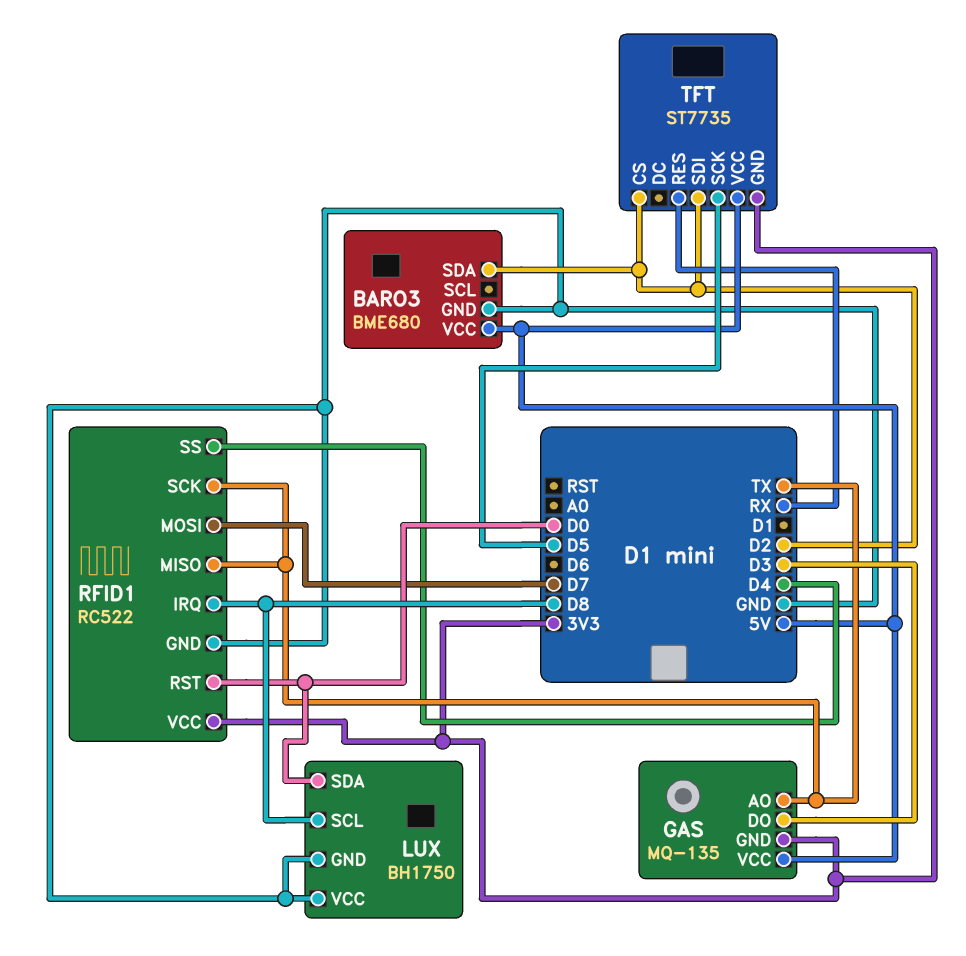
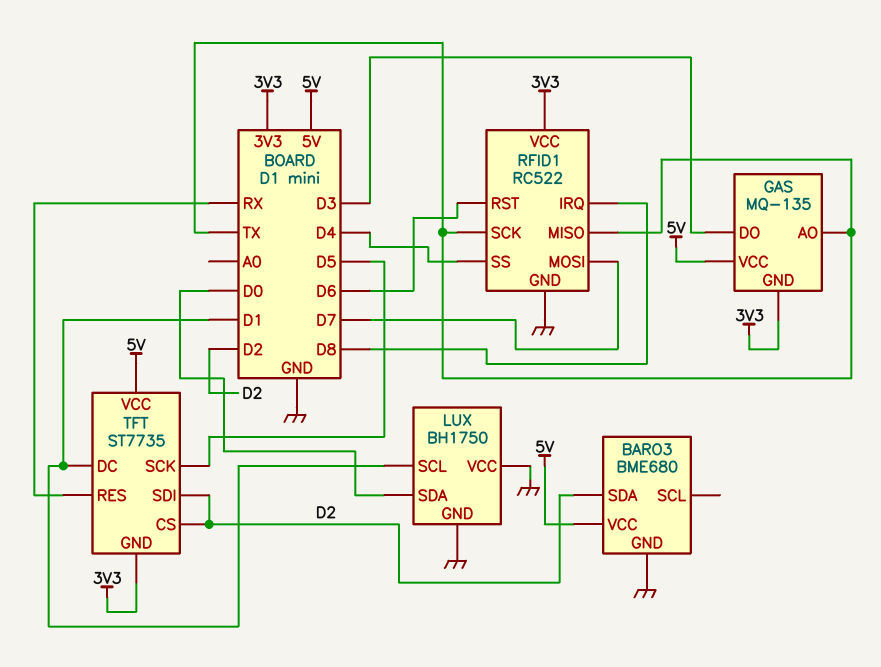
LUX pin SCL: D8 -> D1
RFID1 pin RST: D0 -> D6
TFT pin DC: none -> D1

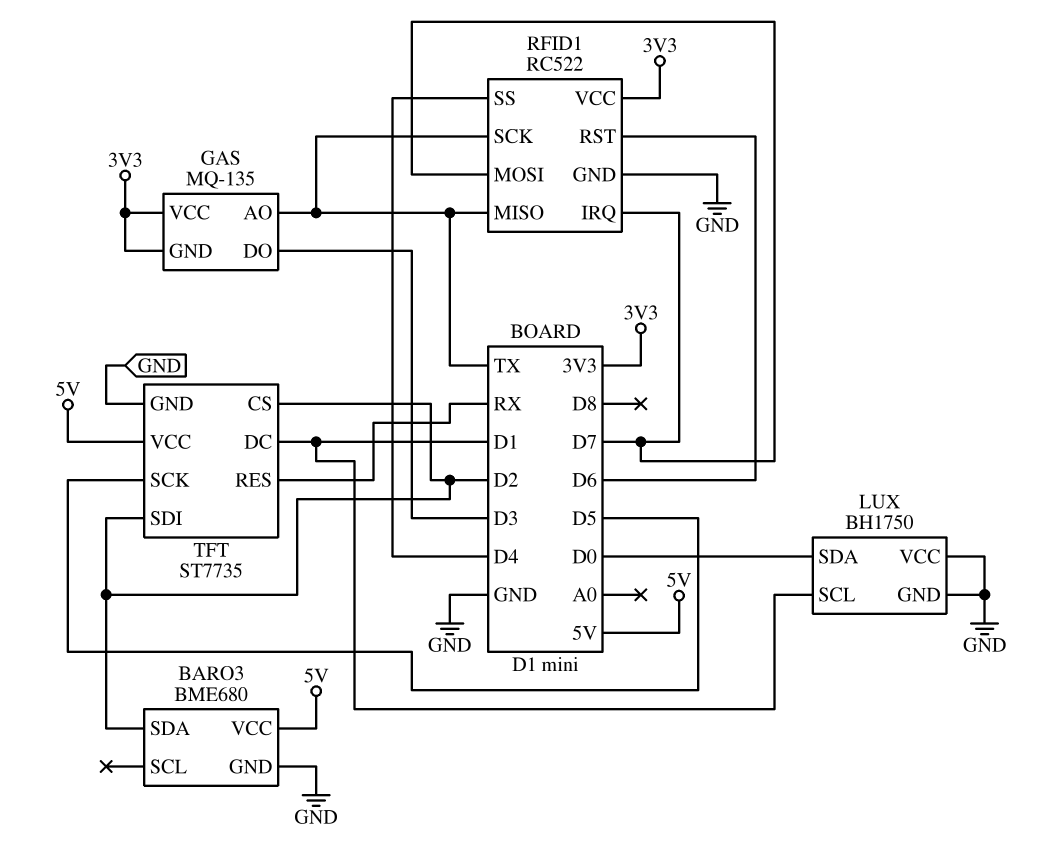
GAS pin VCC: 5V -> 3V3
RFID1 pin IRQ: D8 -> D7
TFT pin GND: 3V3 -> GND

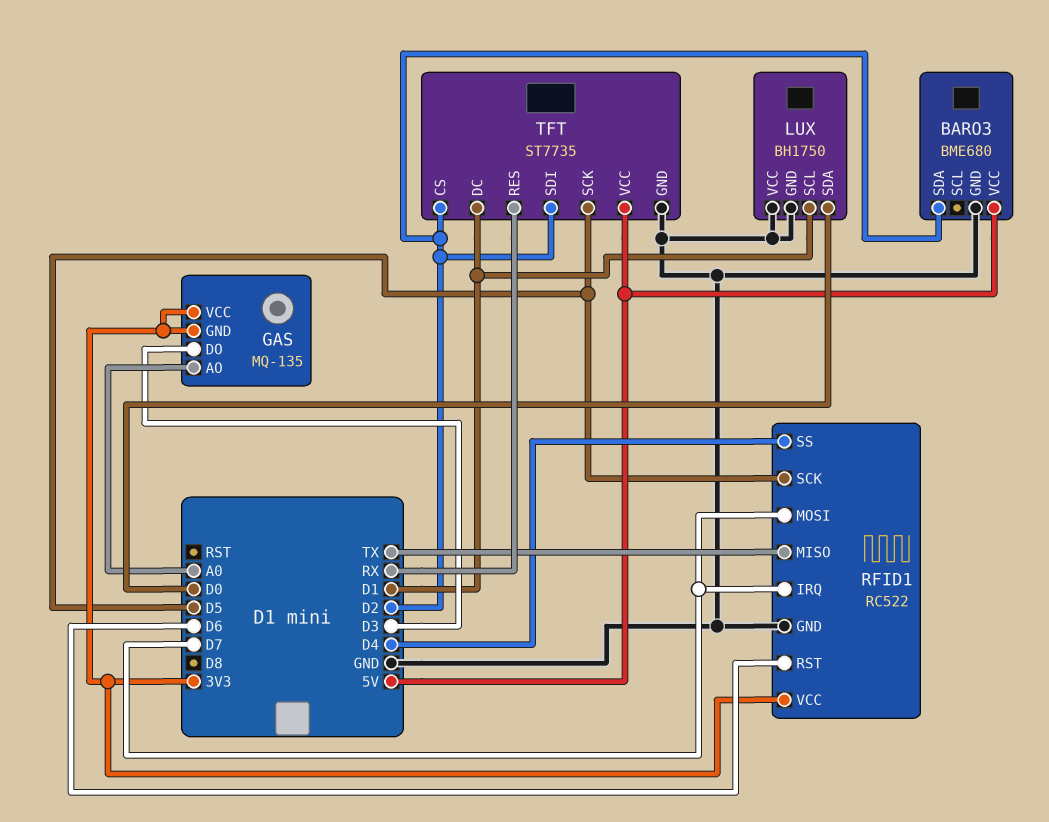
GAS pin AO: TX -> A0
RFID1 pin SCK: TX -> D5

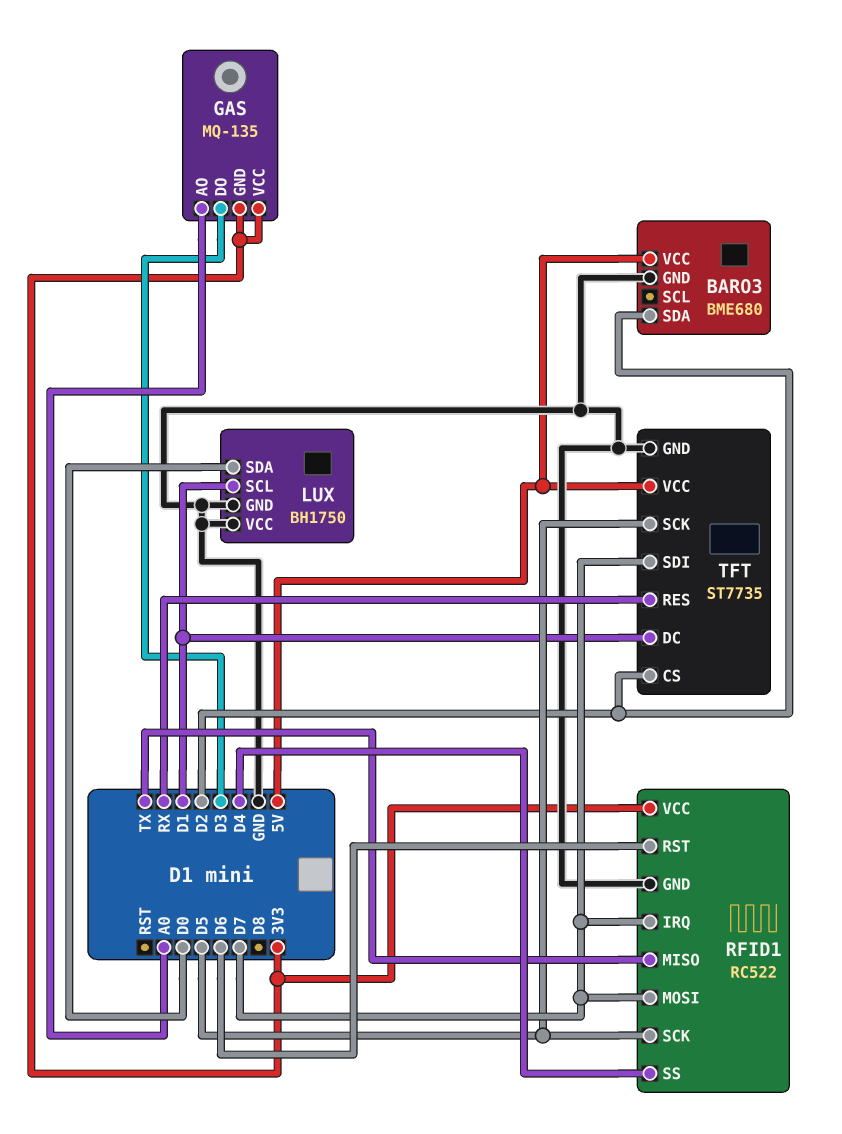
TFT pin SDI: D2 -> D7

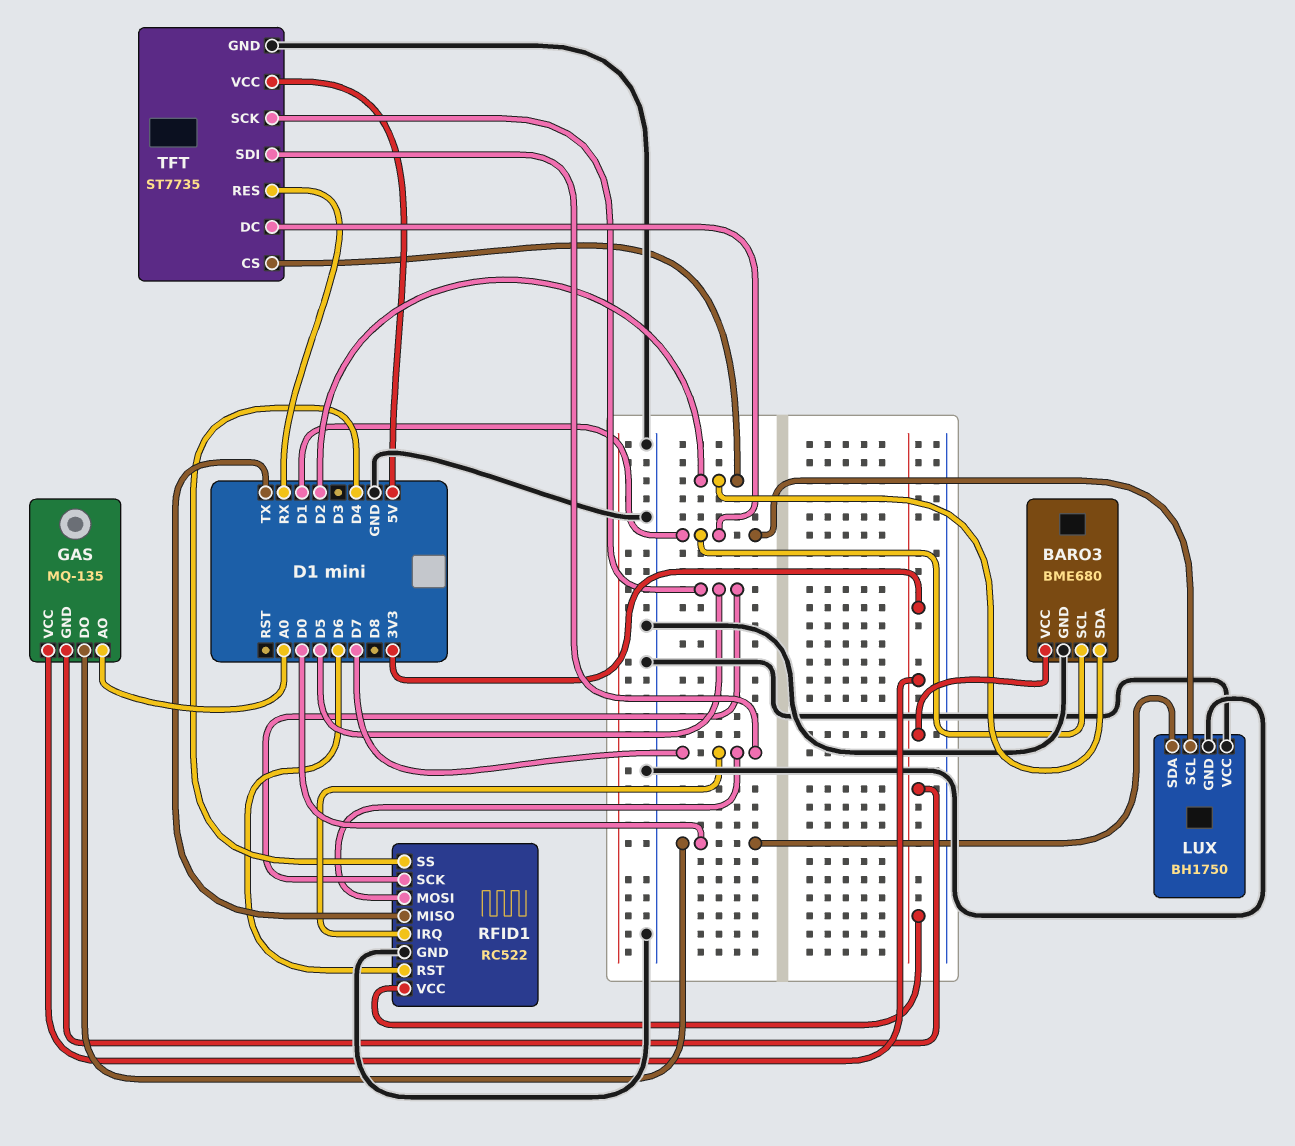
BARO3 pin SCL: none -> D1
BARO3 pin VCC: 5V -> 3V3
GAS pin DO: D3 -> D0

